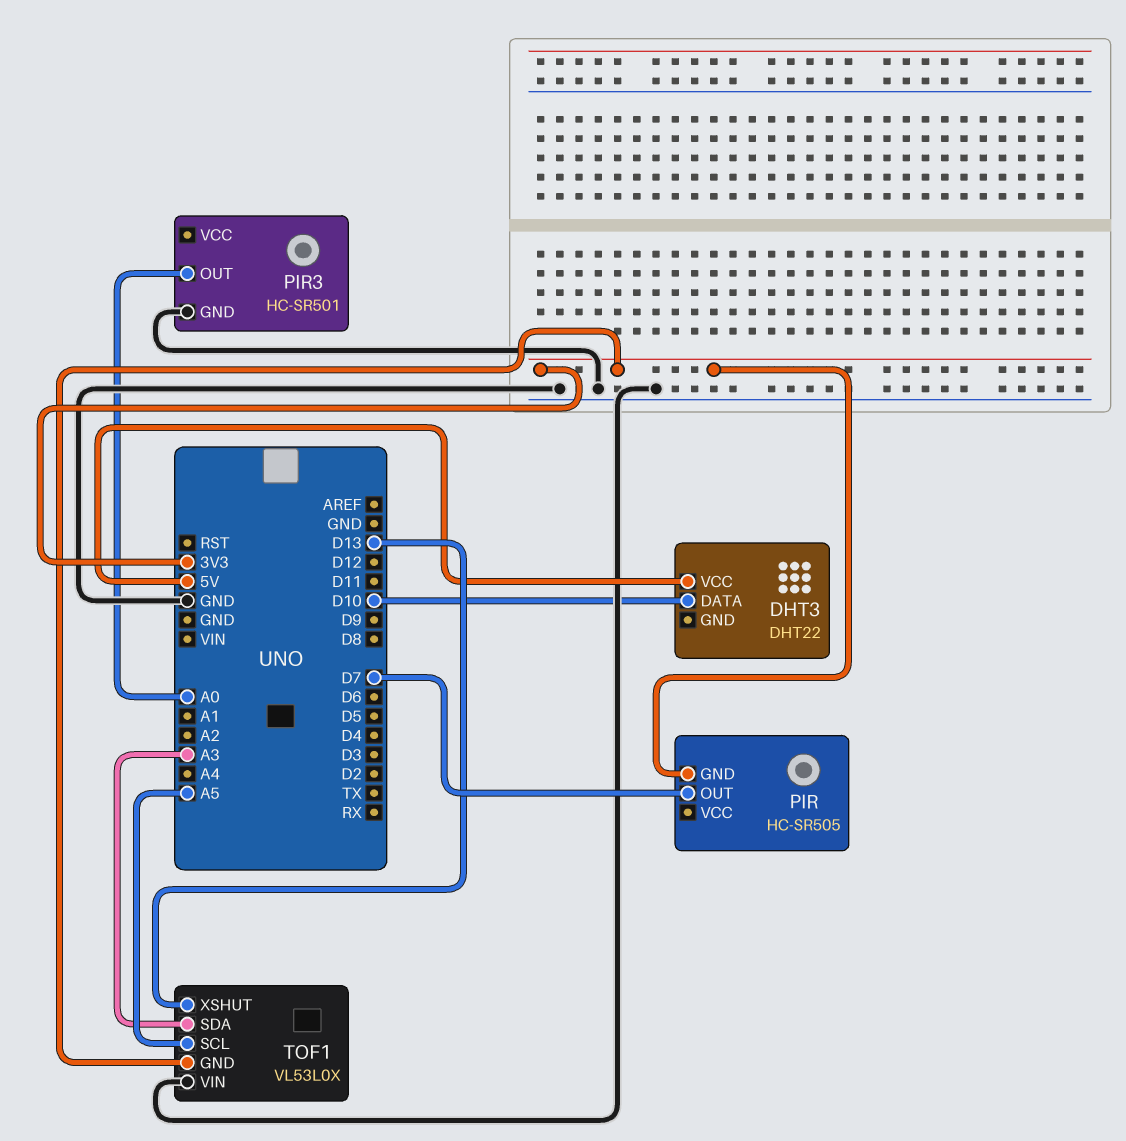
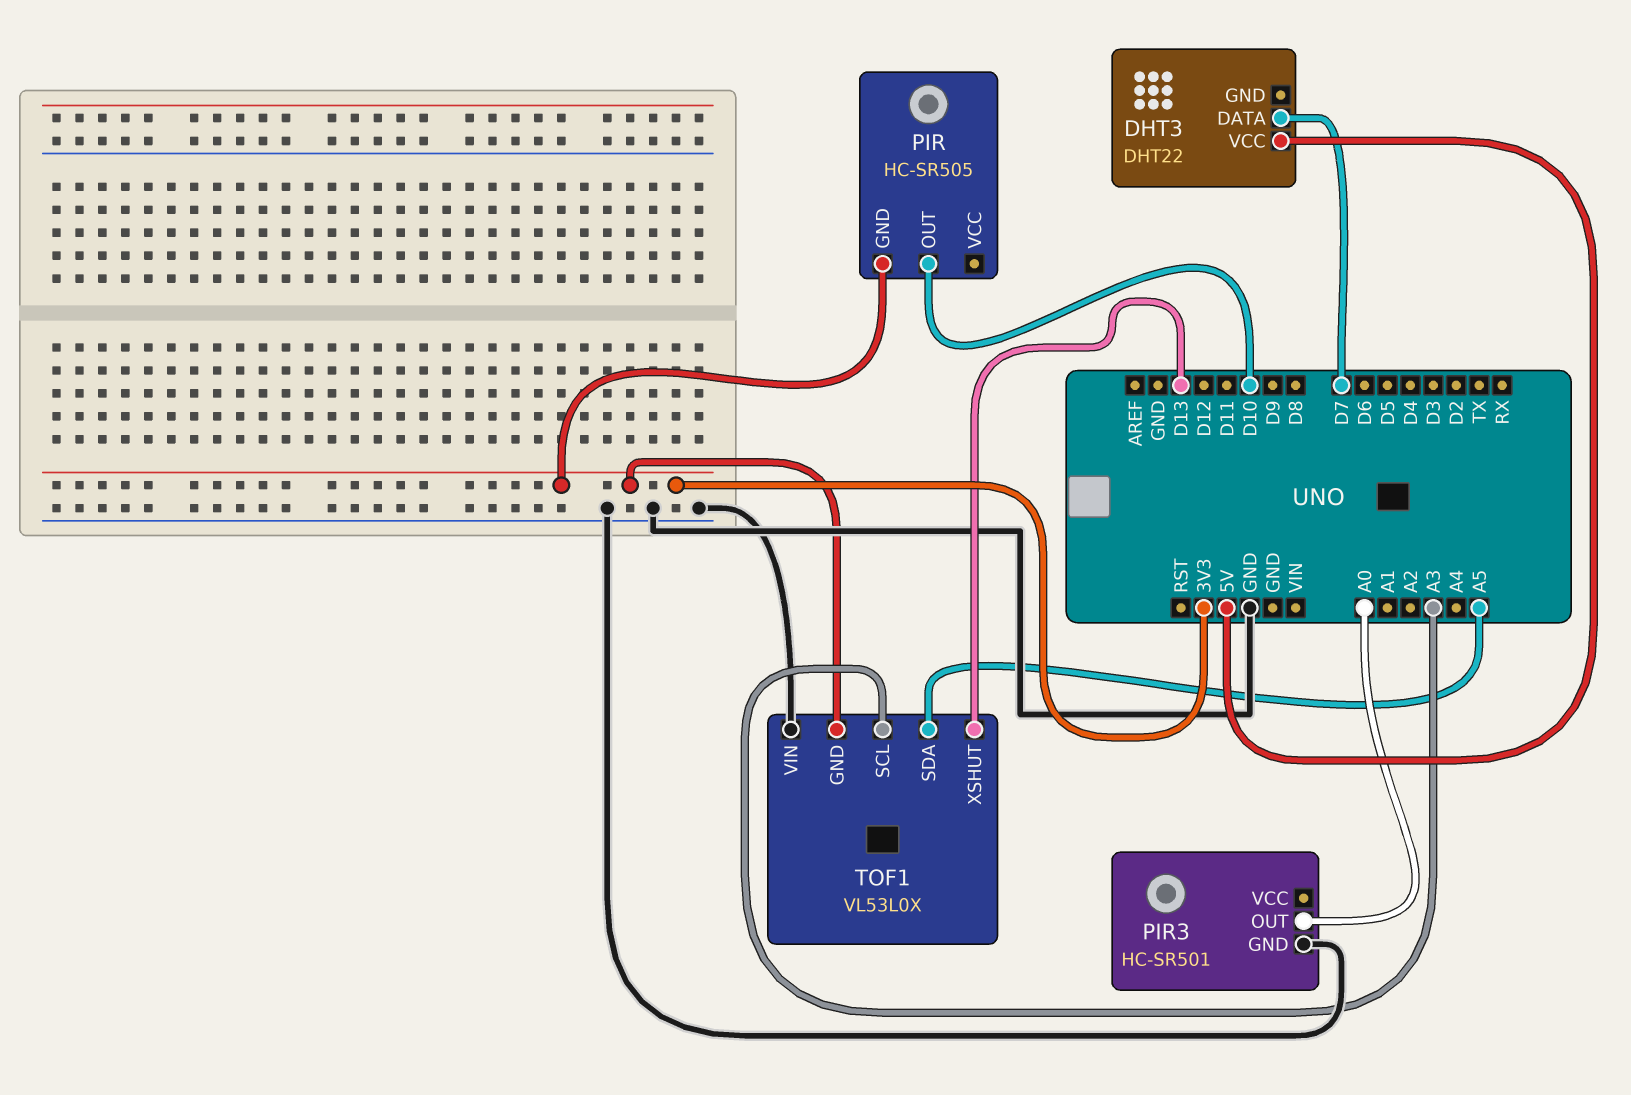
DHT3 pin DATA: D10 -> D7
PIR pin OUT: D7 -> D10
TOF1 pin SCL: A5 -> A3
TOF1 pin SDA: A3 -> A5

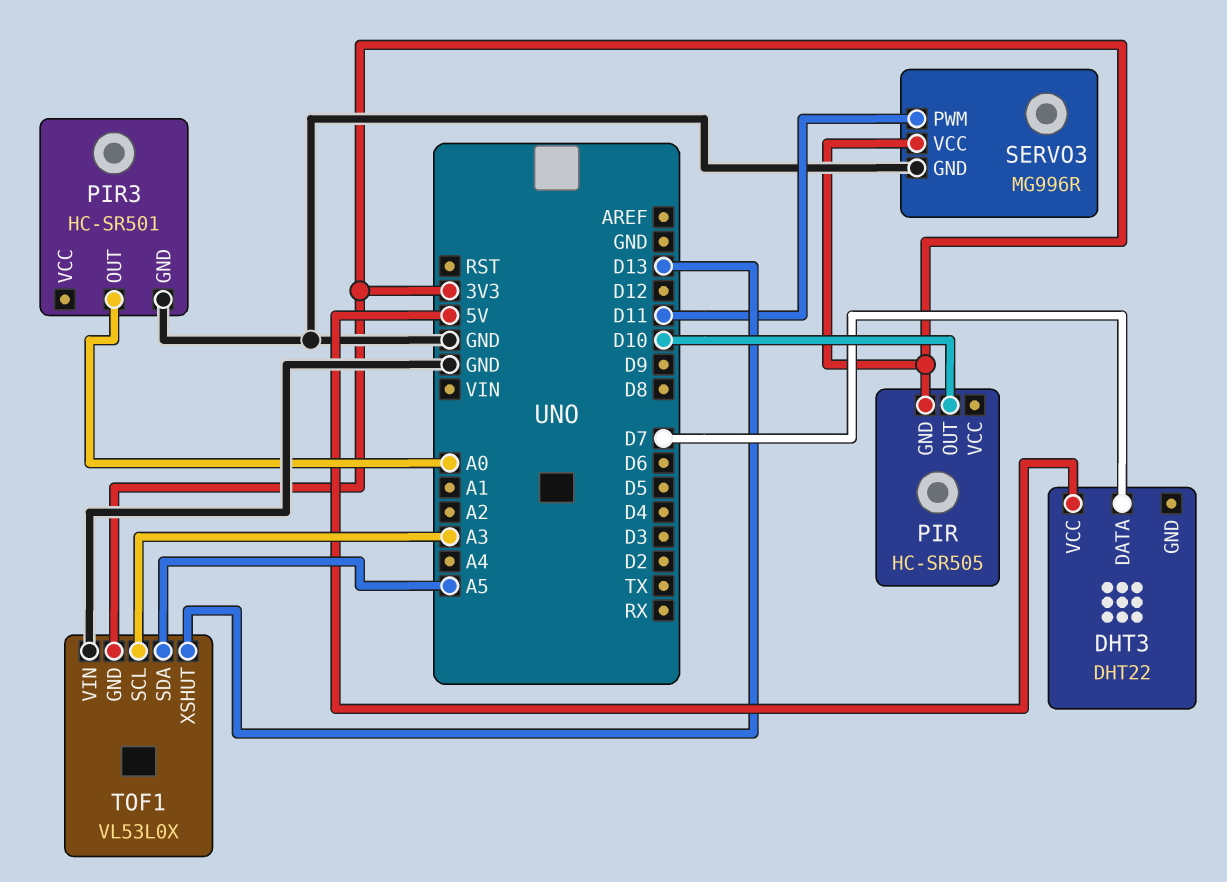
SERVO3: none -> MG996R
SERVO3 pin GND: none -> GND
SERVO3 pin PWM: none -> D11
SERVO3 pin VCC: none -> 3V3

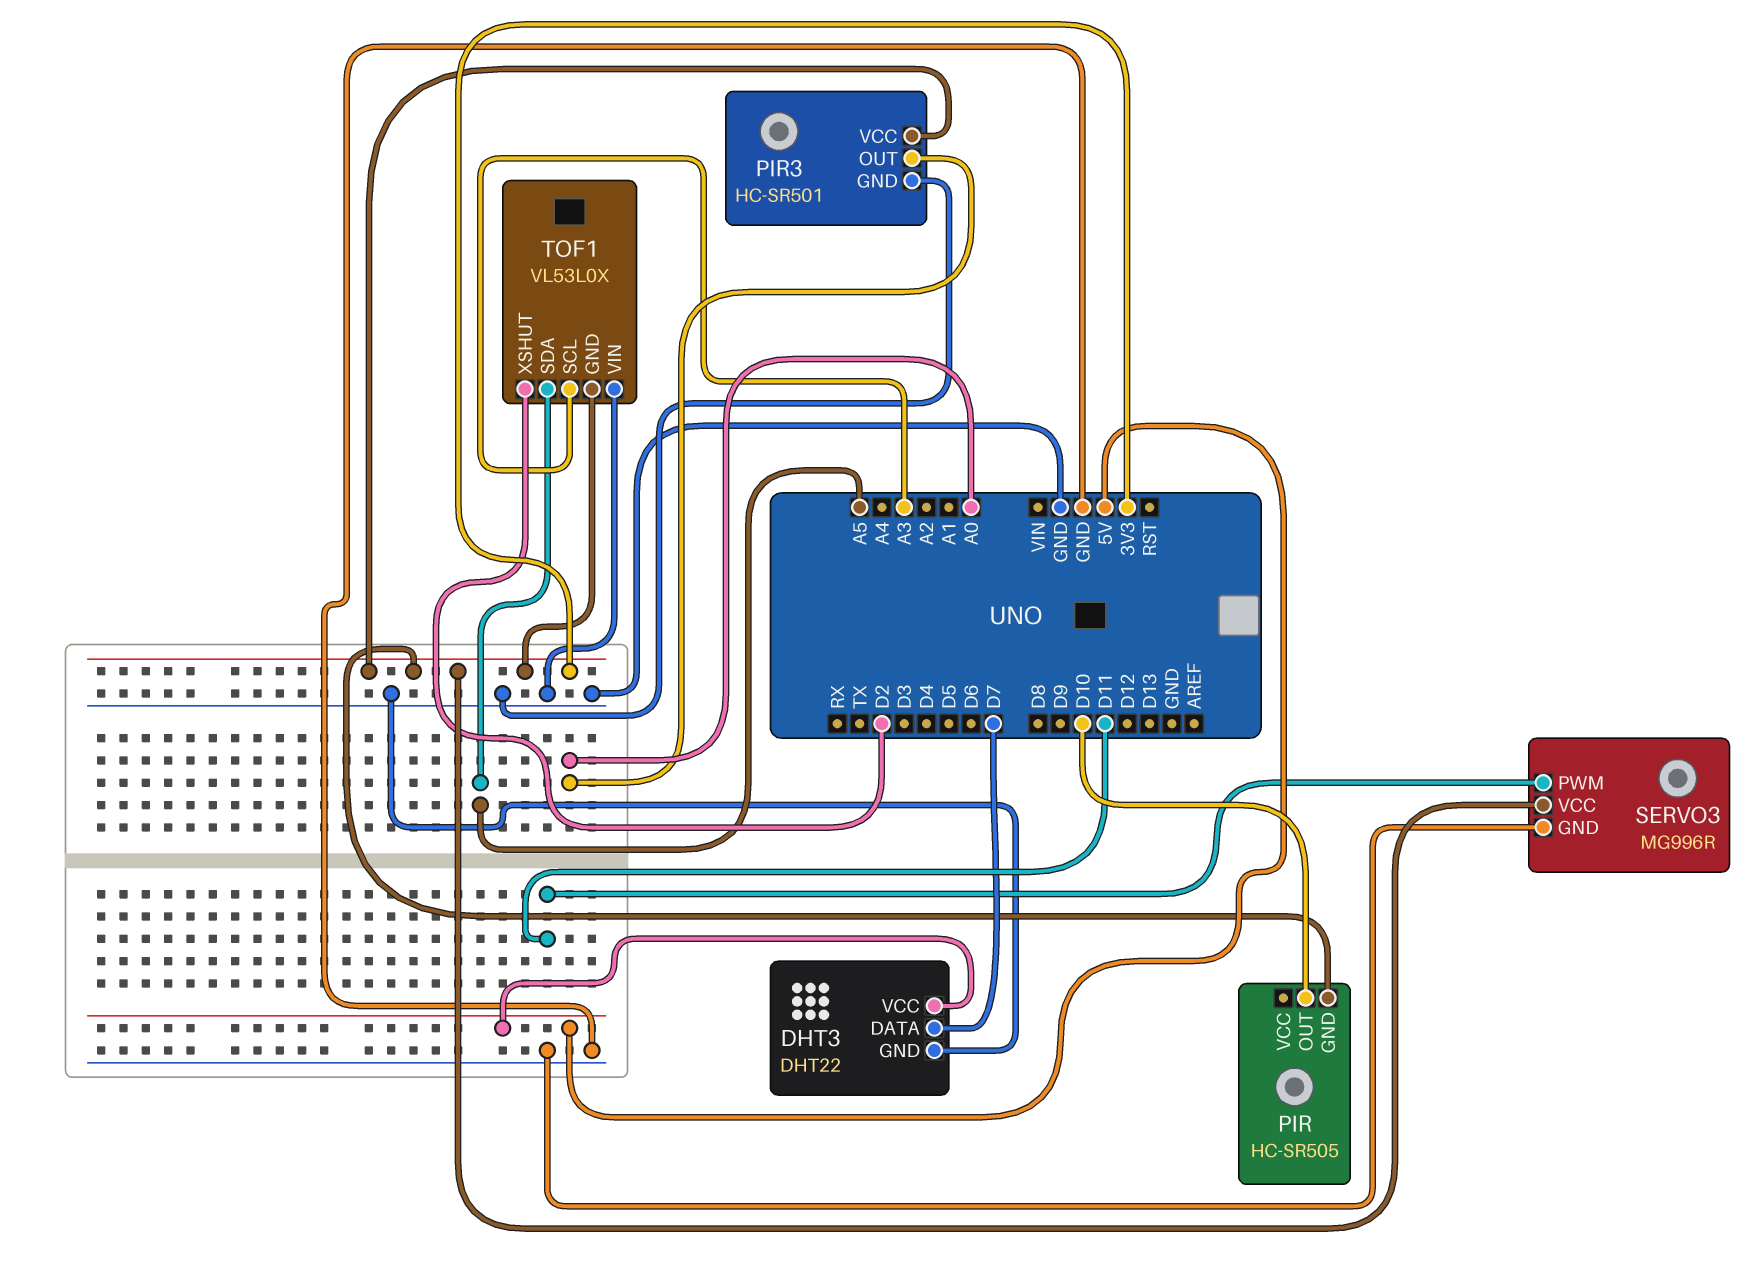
DHT3 pin GND: none -> GND
PIR3 pin VCC: none -> 3V3
TOF1 pin XSHUT: D13 -> D2

